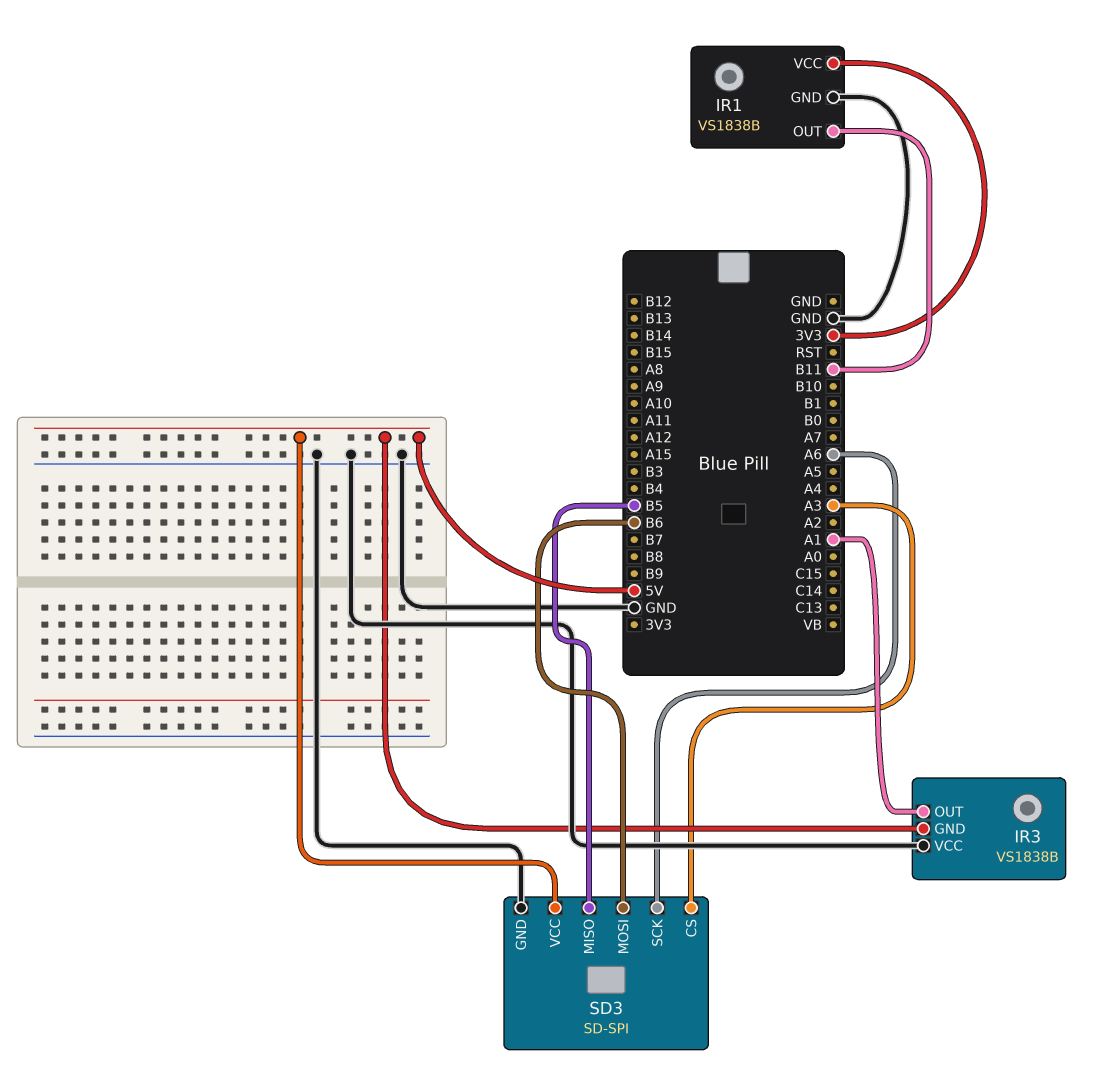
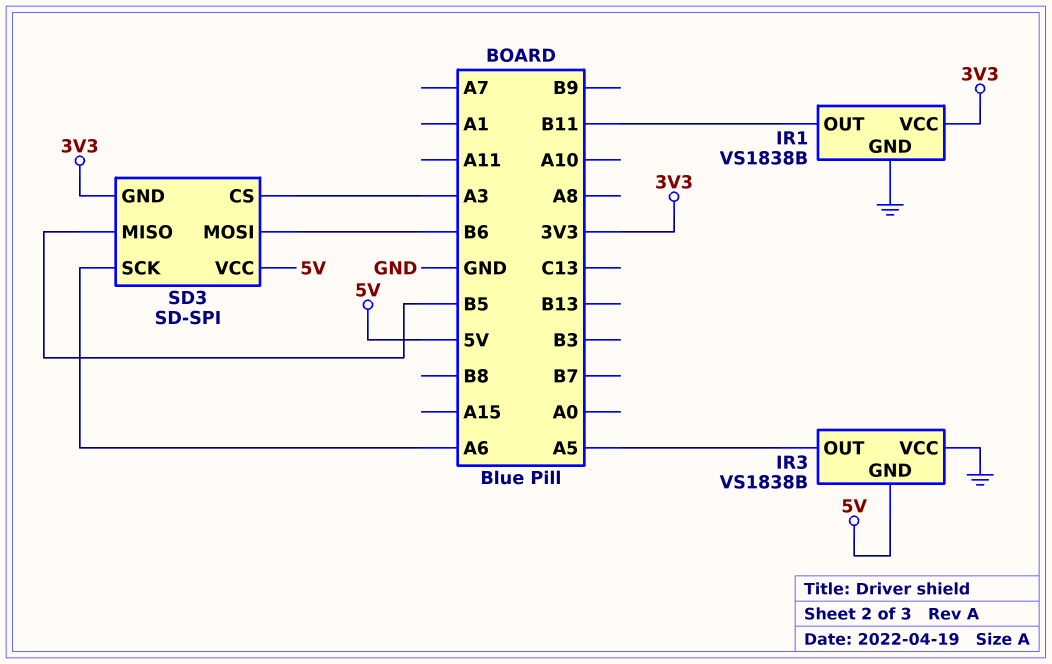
IR3 pin OUT: A1 -> A5
SD3 pin GND: GND -> 3V3

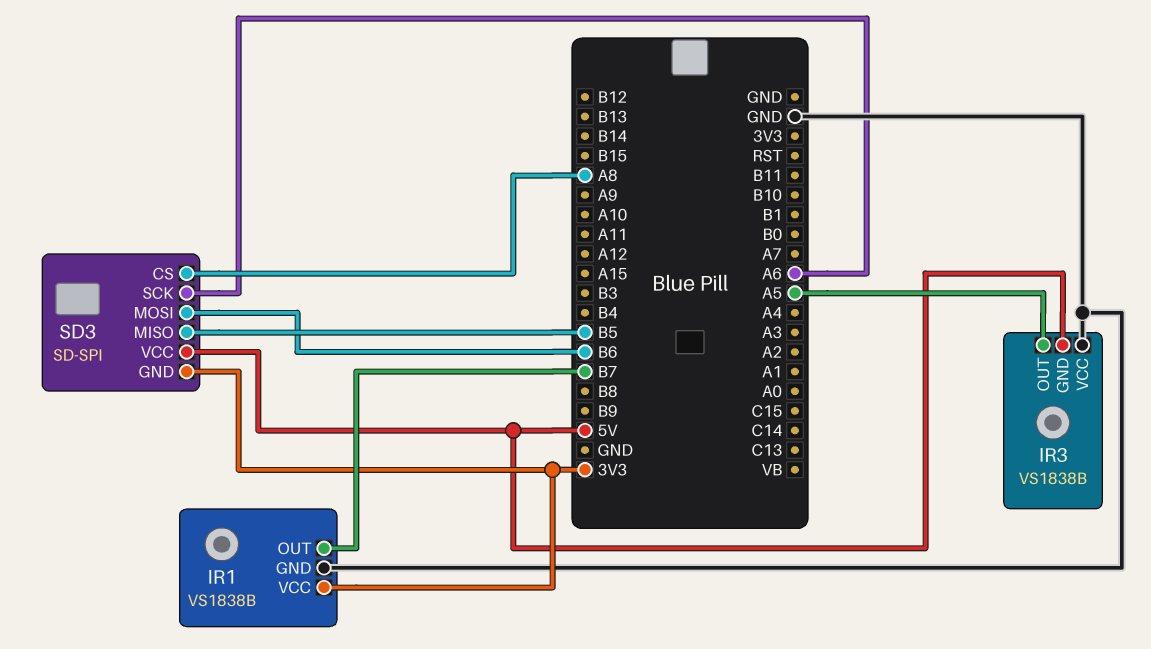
IR1 pin OUT: B11 -> B7
SD3 pin CS: A3 -> A8

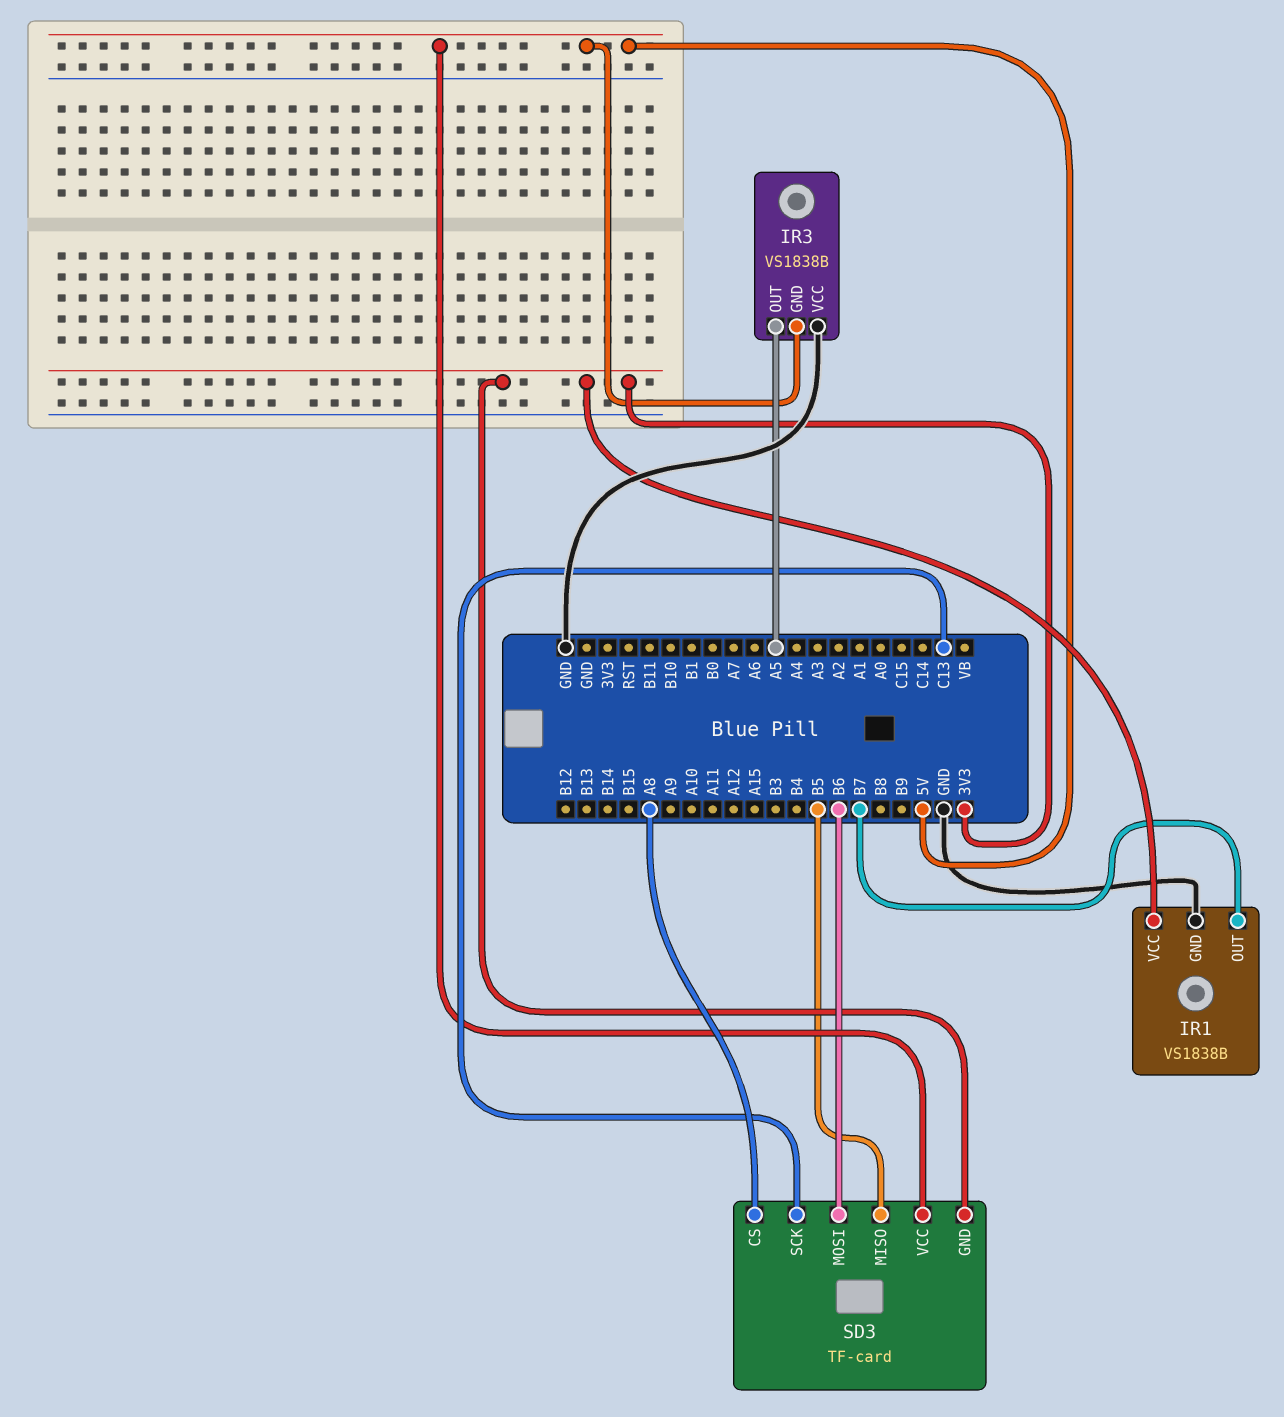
SD3: SD-SPI -> TF-card
SD3 pin SCK: A6 -> C13

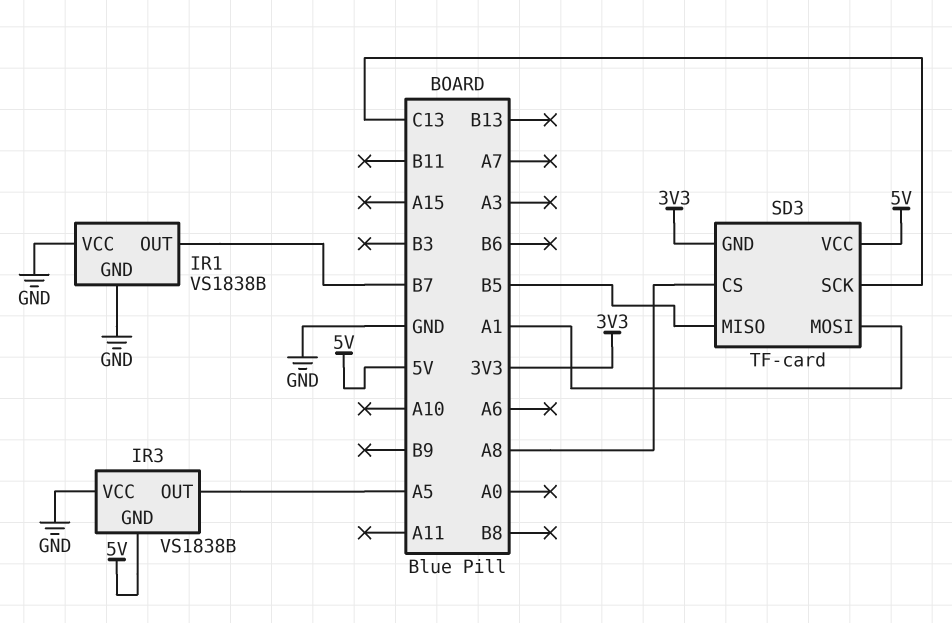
IR1 pin VCC: 3V3 -> GND
SD3 pin MOSI: B6 -> A1

